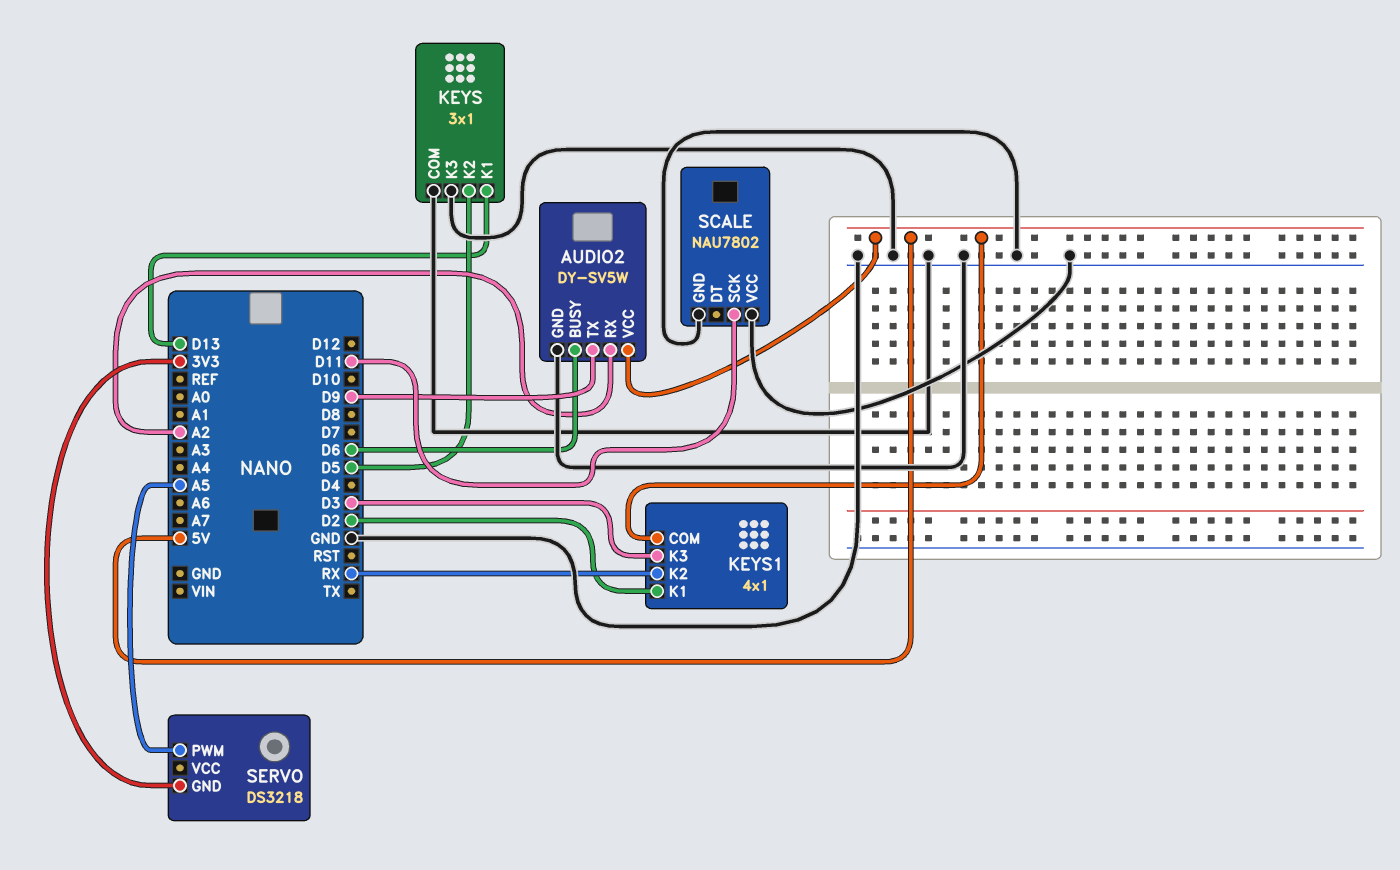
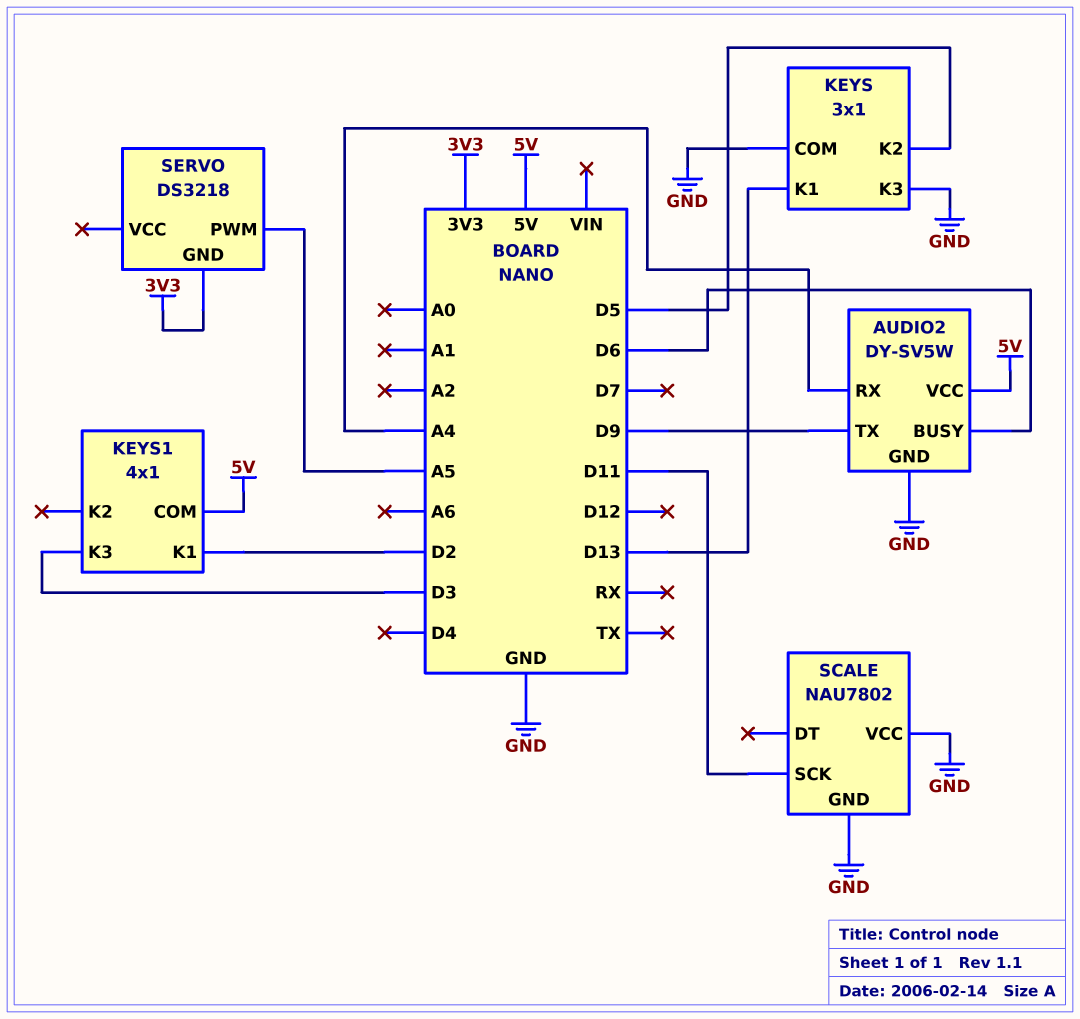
AUDIO2 pin RX: A2 -> A4
KEYS1 pin K2: RX -> none

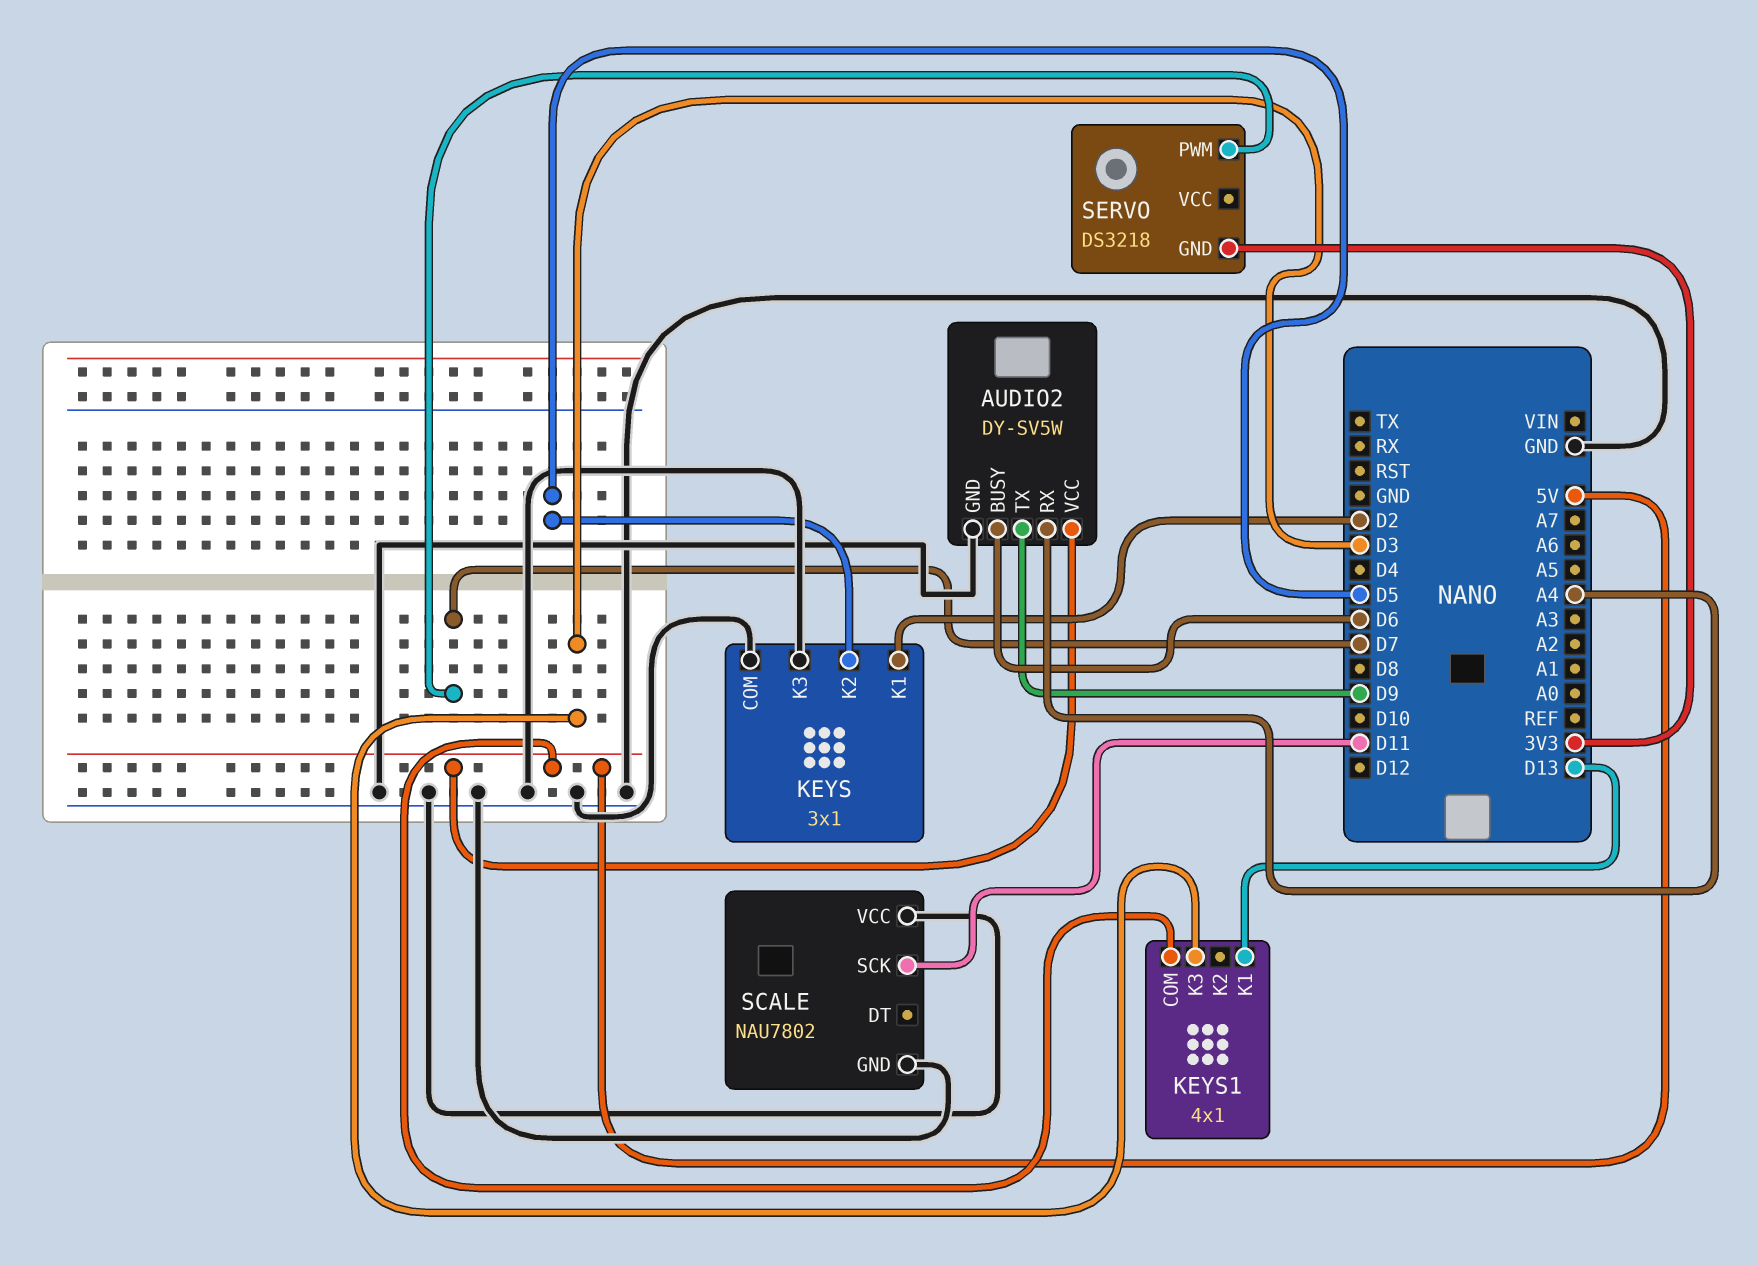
KEYS pin K1: D13 -> D2
KEYS1 pin K1: D2 -> D13
SERVO pin PWM: A5 -> D7

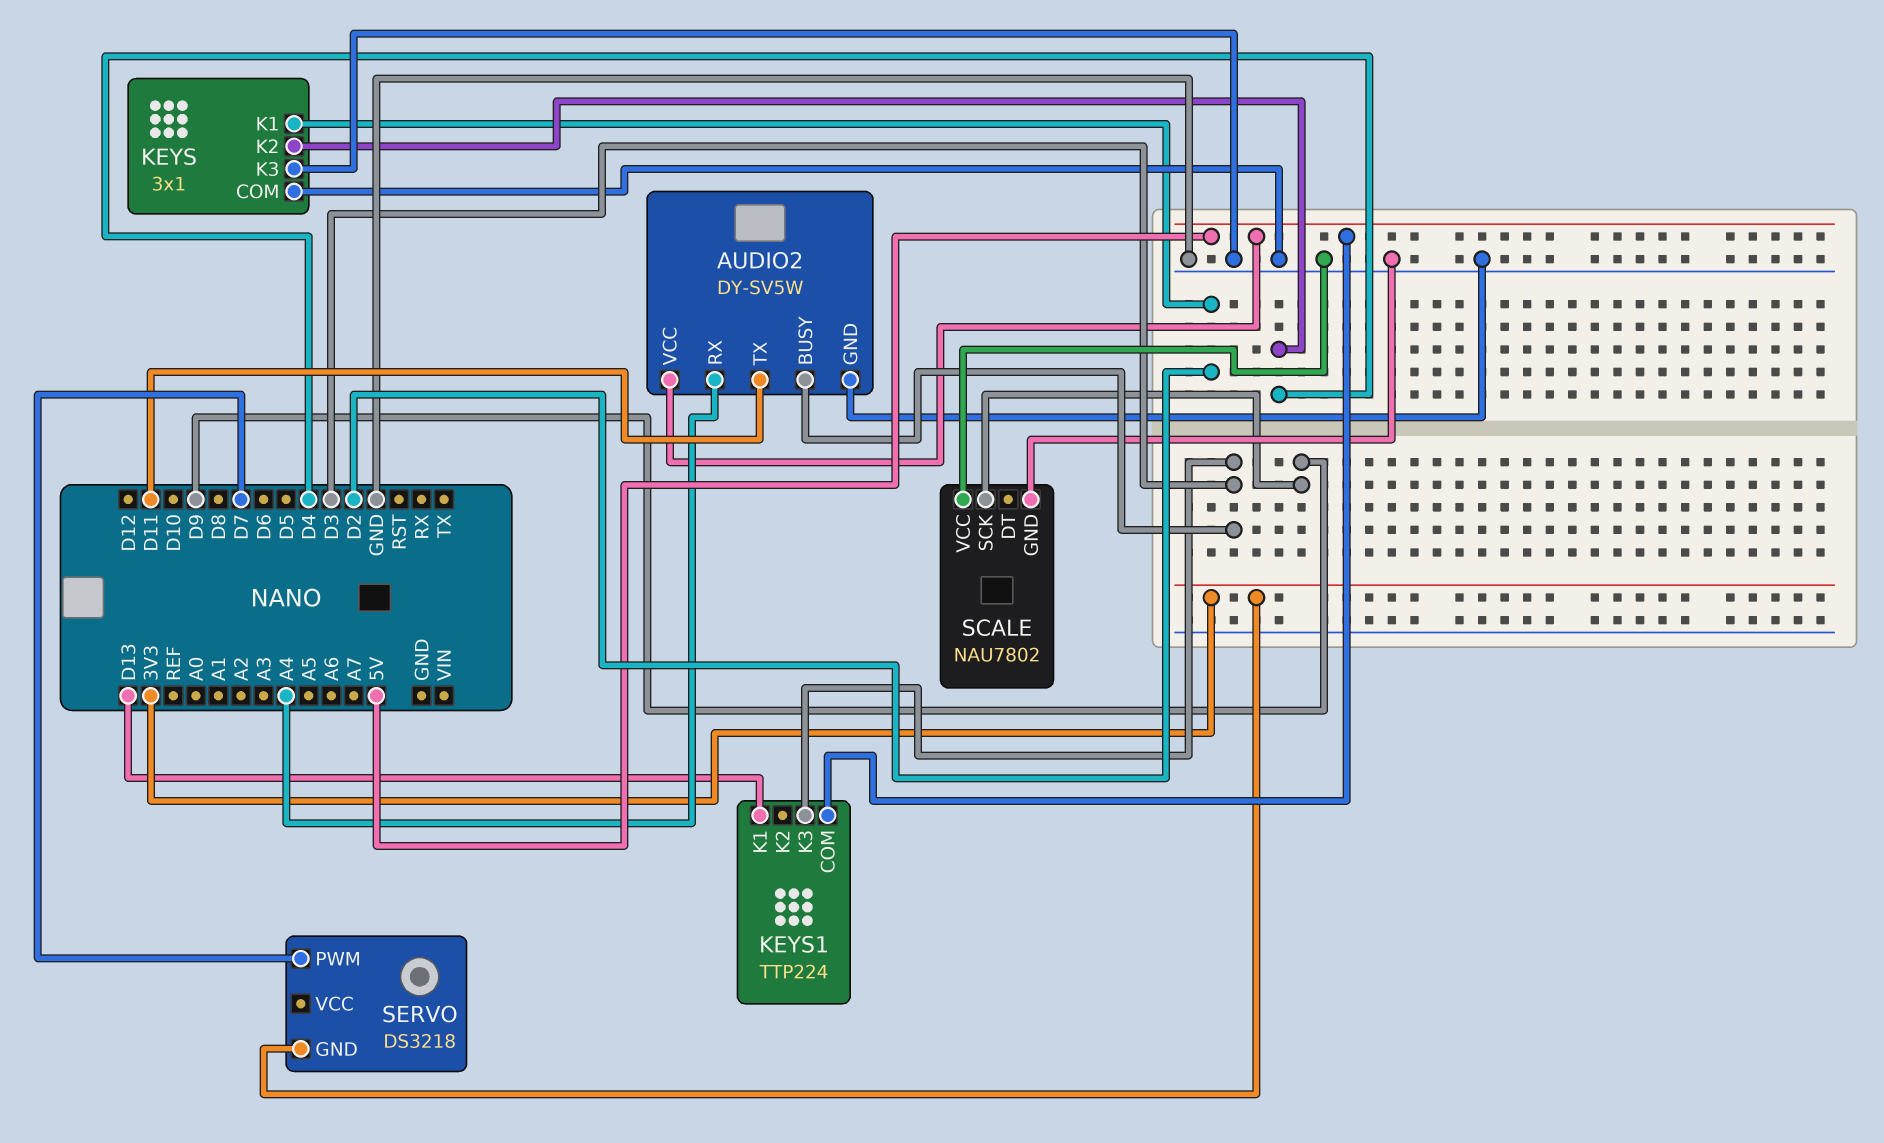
AUDIO2 pin BUSY: D6 -> D3
AUDIO2 pin TX: D9 -> D11
KEYS pin K2: D5 -> D4
KEYS1: 4x1 -> TTP224
SCALE pin SCK: D11 -> D9

